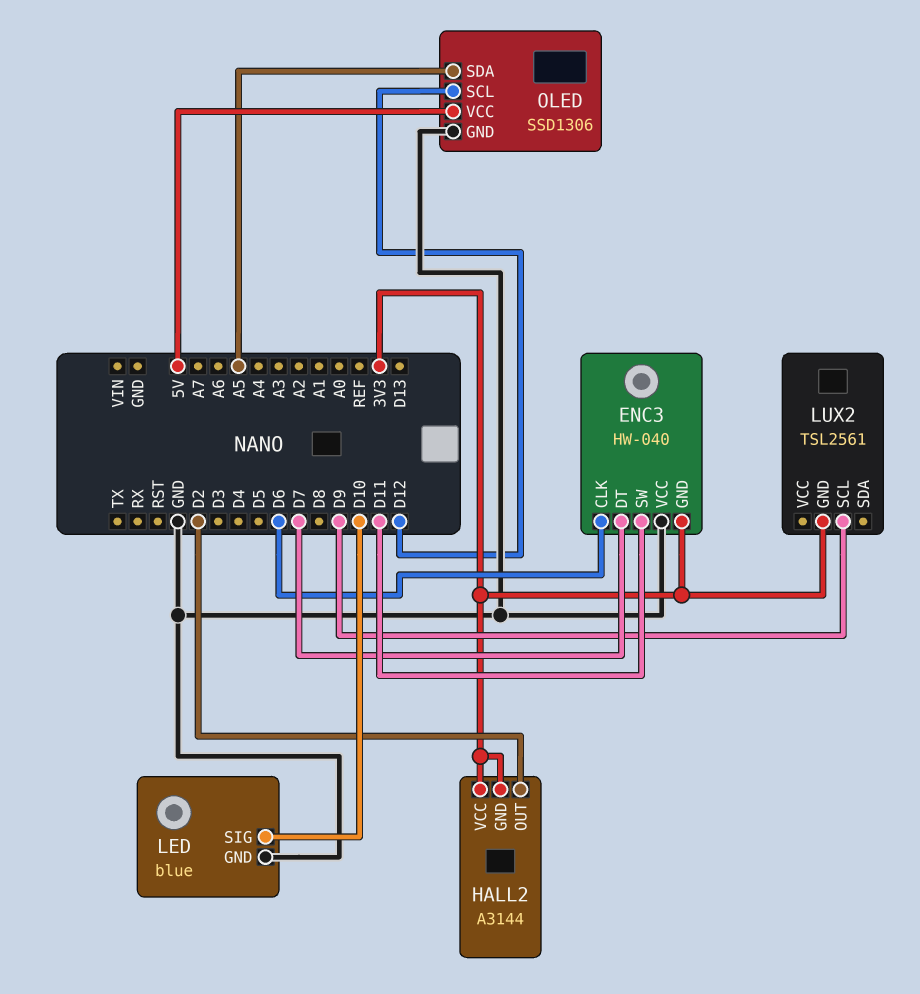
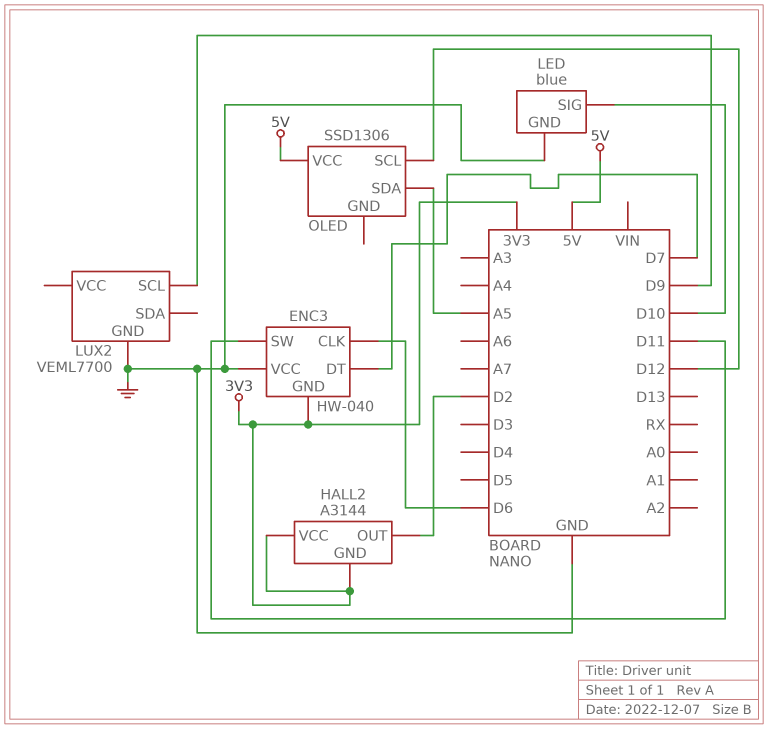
LUX2: TSL2561 -> VEML7700
LUX2 pin GND: 3V3 -> GND
OLED pin GND: GND -> none

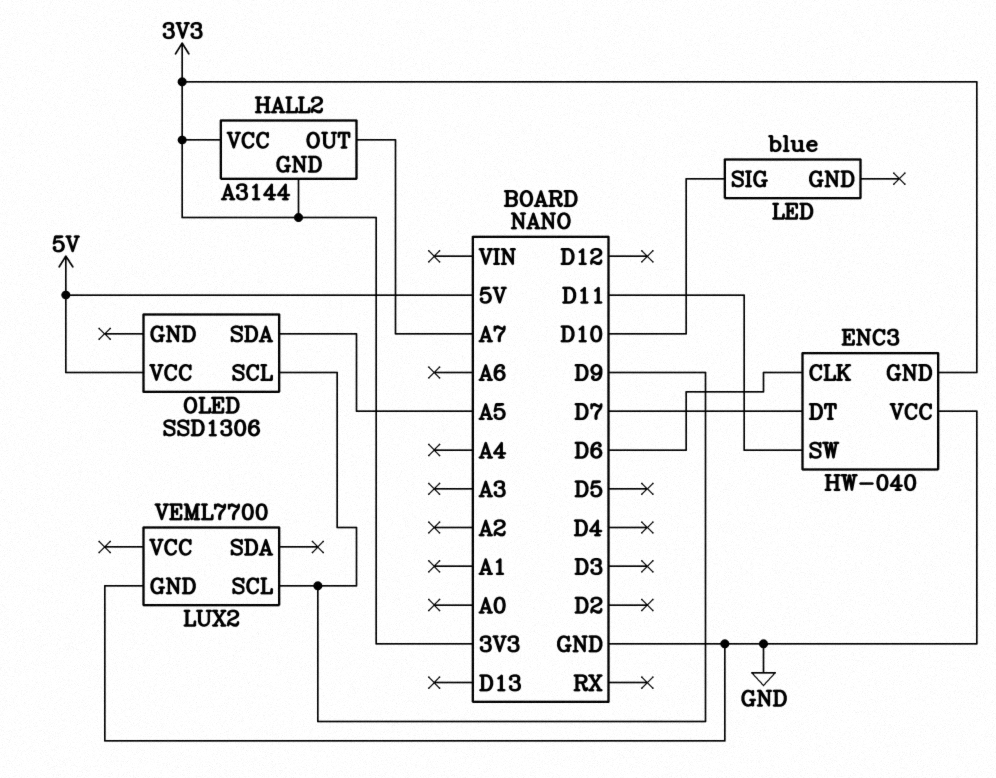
HALL2 pin OUT: D2 -> A7
LED pin GND: GND -> none
OLED pin SCL: D12 -> D9

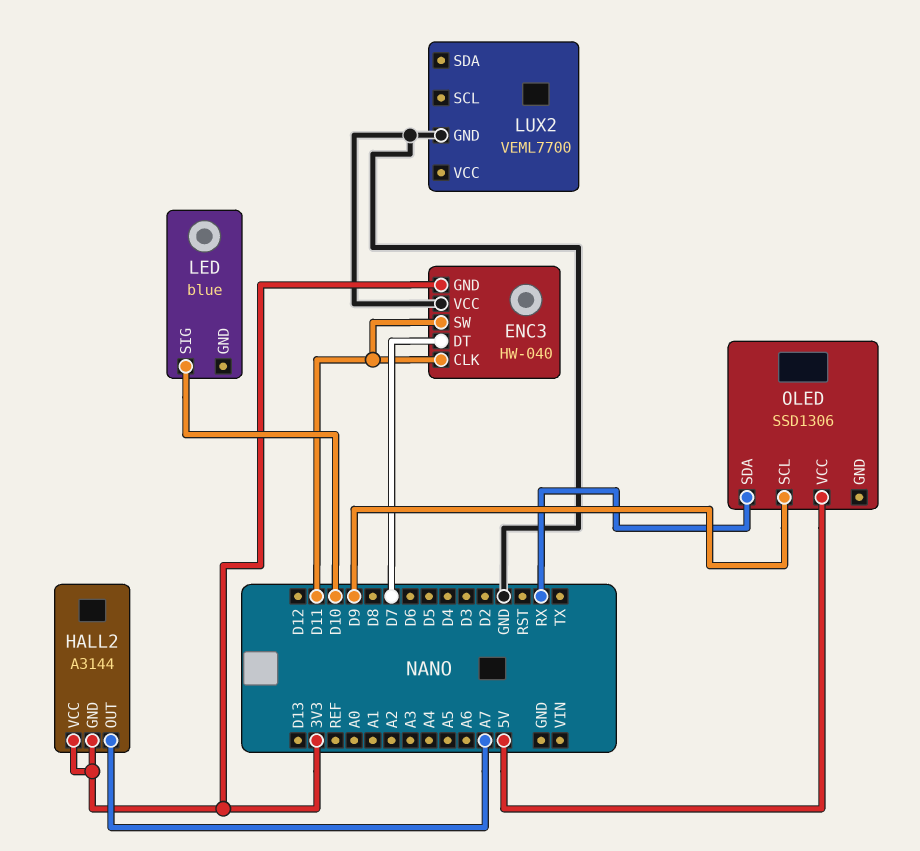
ENC3 pin CLK: D6 -> D11
LUX2 pin SCL: D9 -> none
OLED pin SDA: A5 -> RX

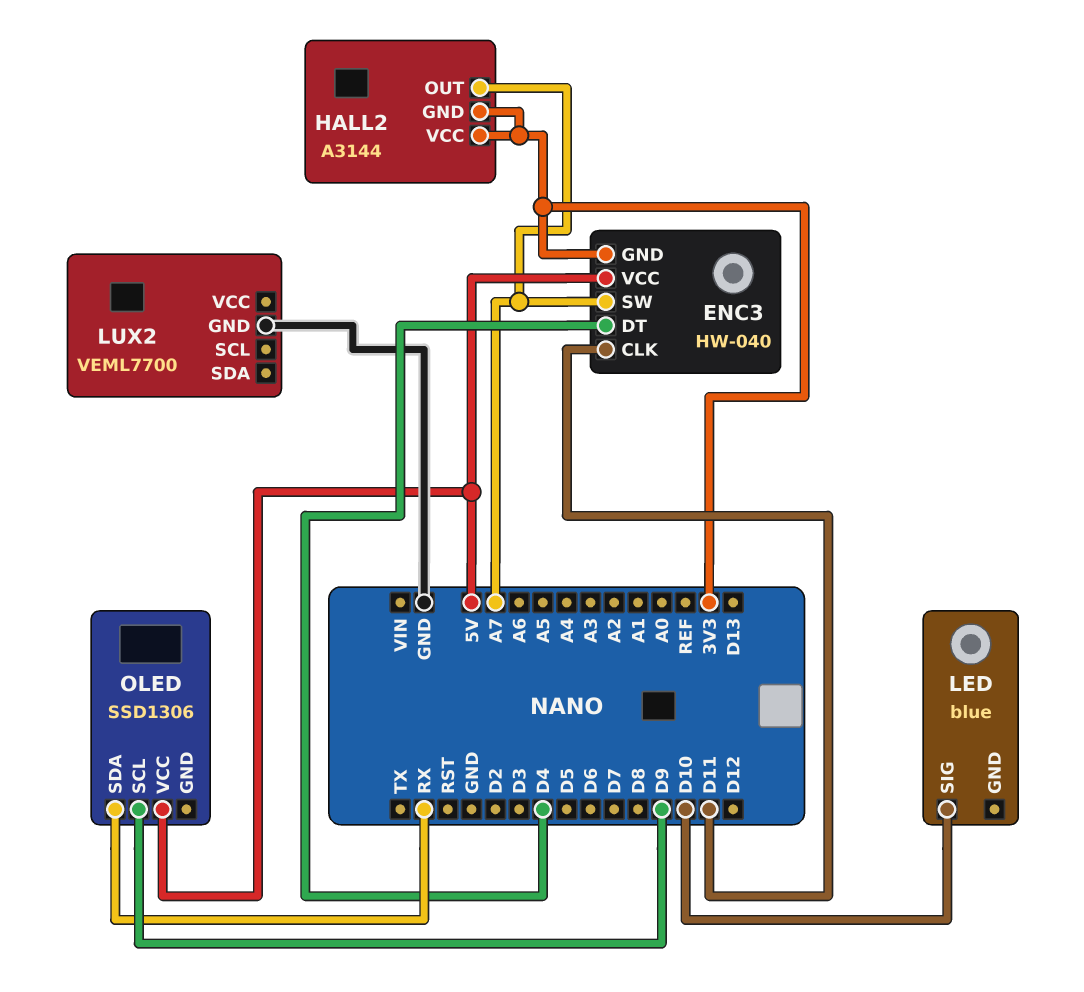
ENC3 pin DT: D7 -> D4
ENC3 pin SW: D11 -> A7
ENC3 pin VCC: GND -> 5V

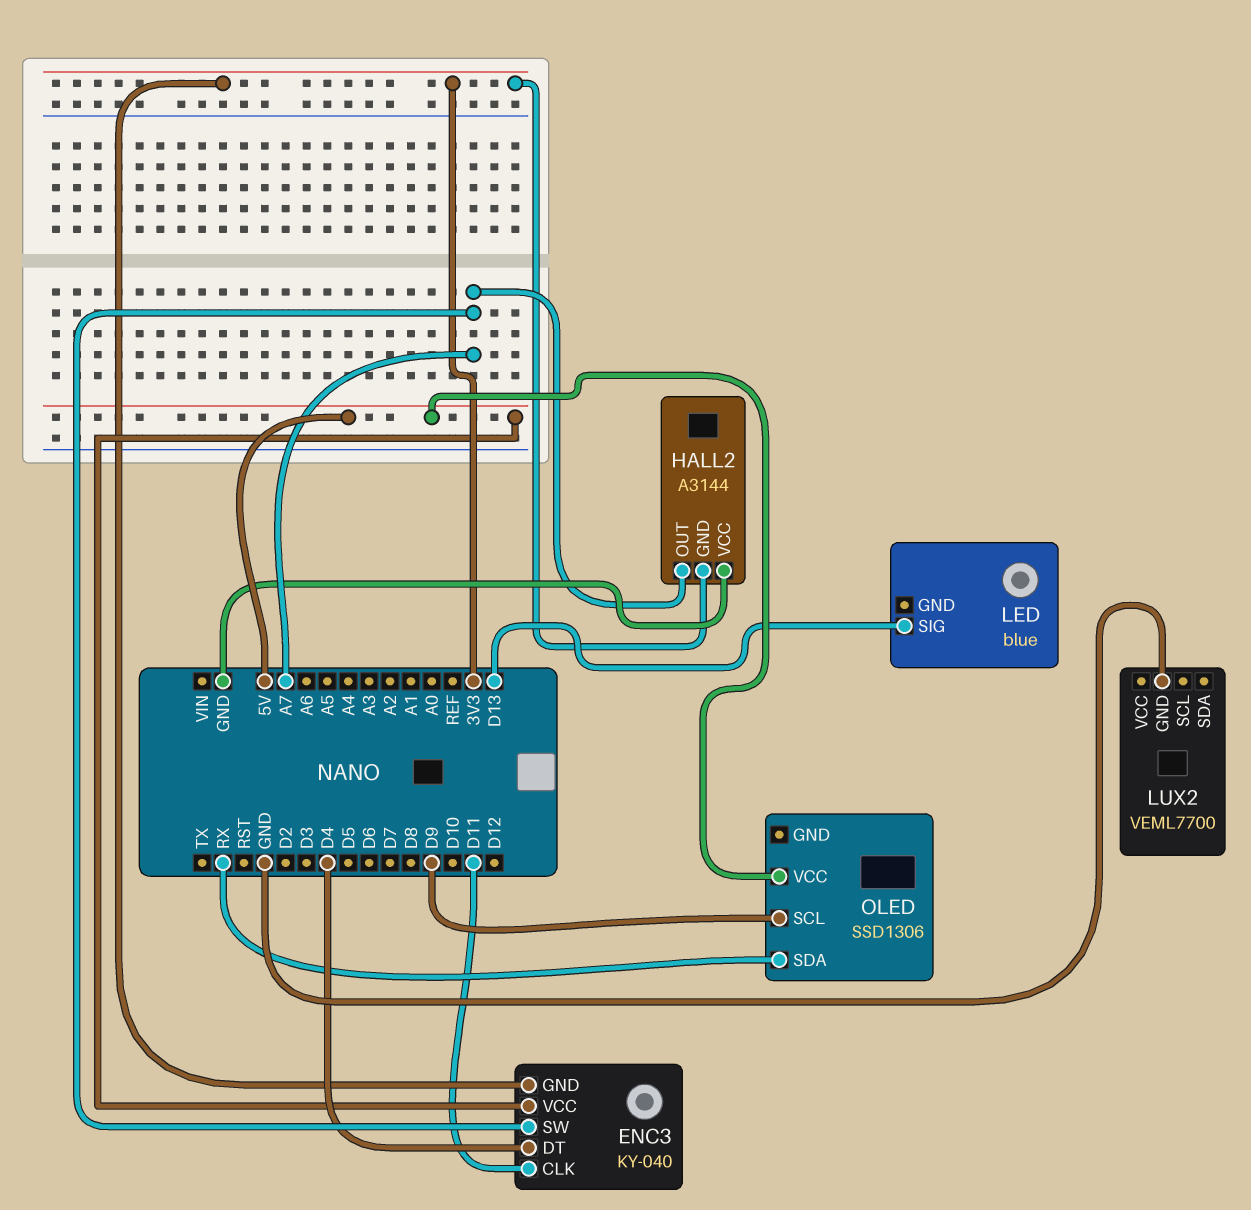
ENC3: HW-040 -> KY-040
HALL2 pin VCC: 3V3 -> GND
LED pin SIG: D10 -> D13

